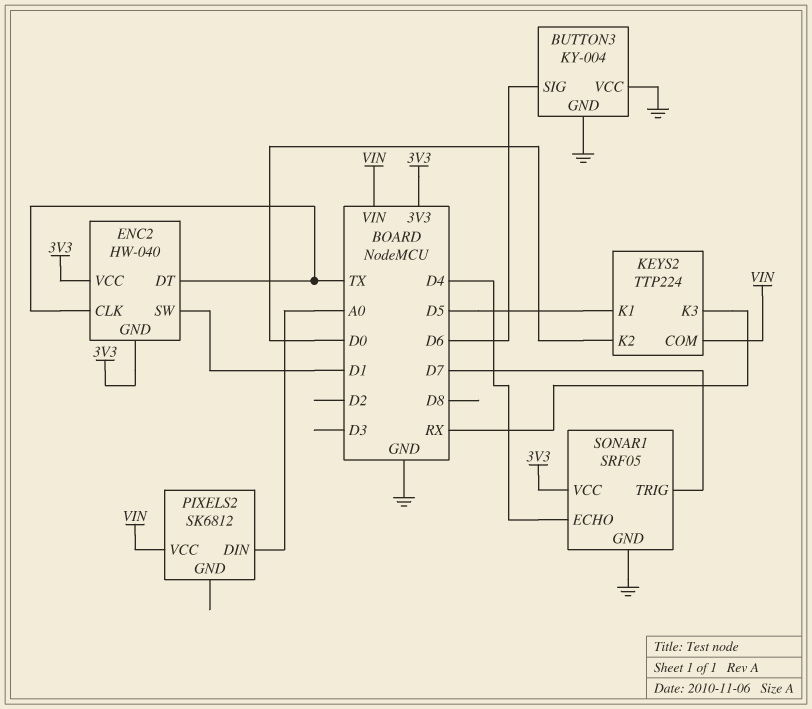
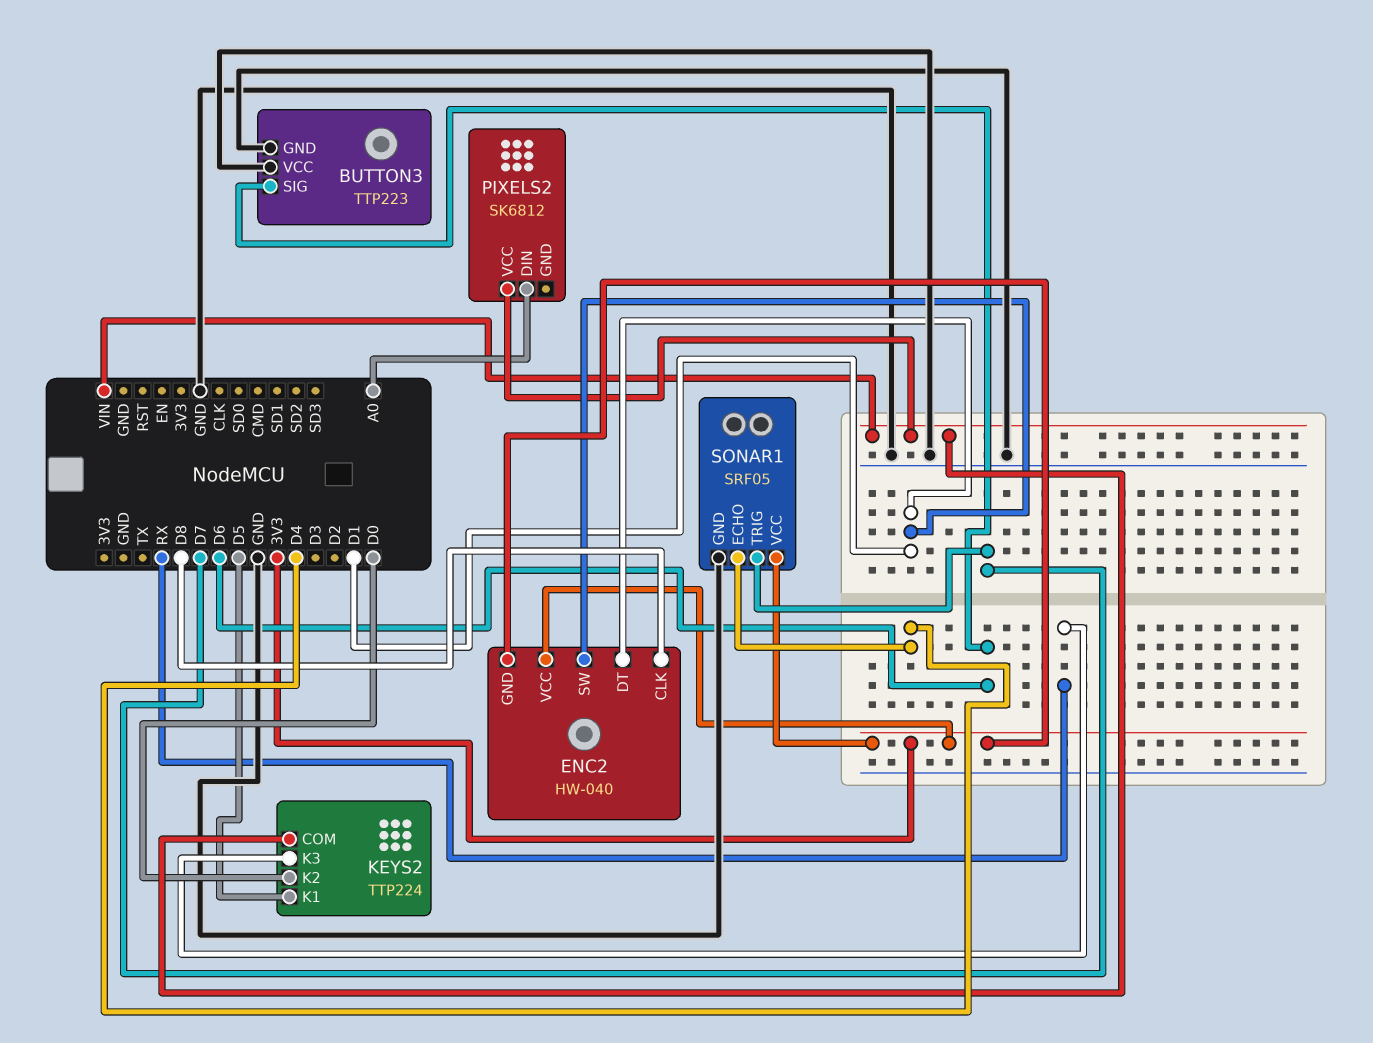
BUTTON3: KY-004 -> TTP223
ENC2 pin CLK: TX -> D8
ENC2 pin DT: TX -> D1

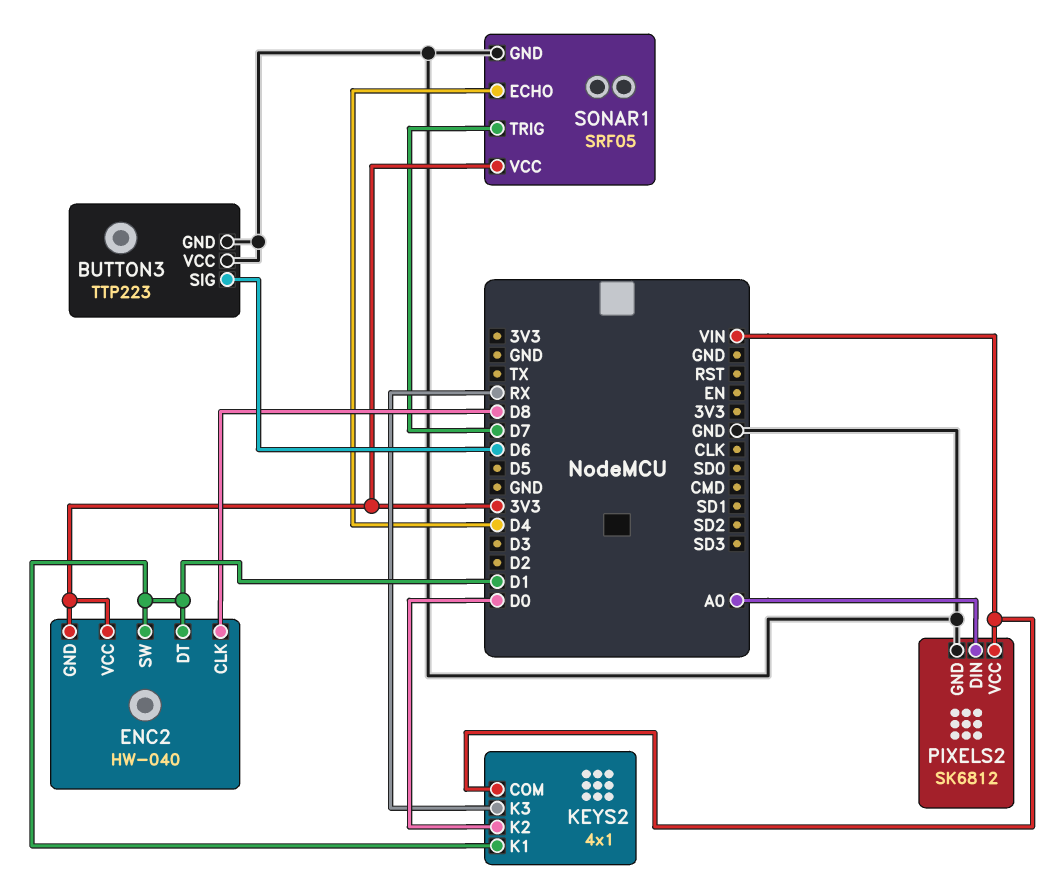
KEYS2: TTP224 -> 4x1
KEYS2 pin K1: D5 -> D1
PIXELS2 pin GND: none -> GND

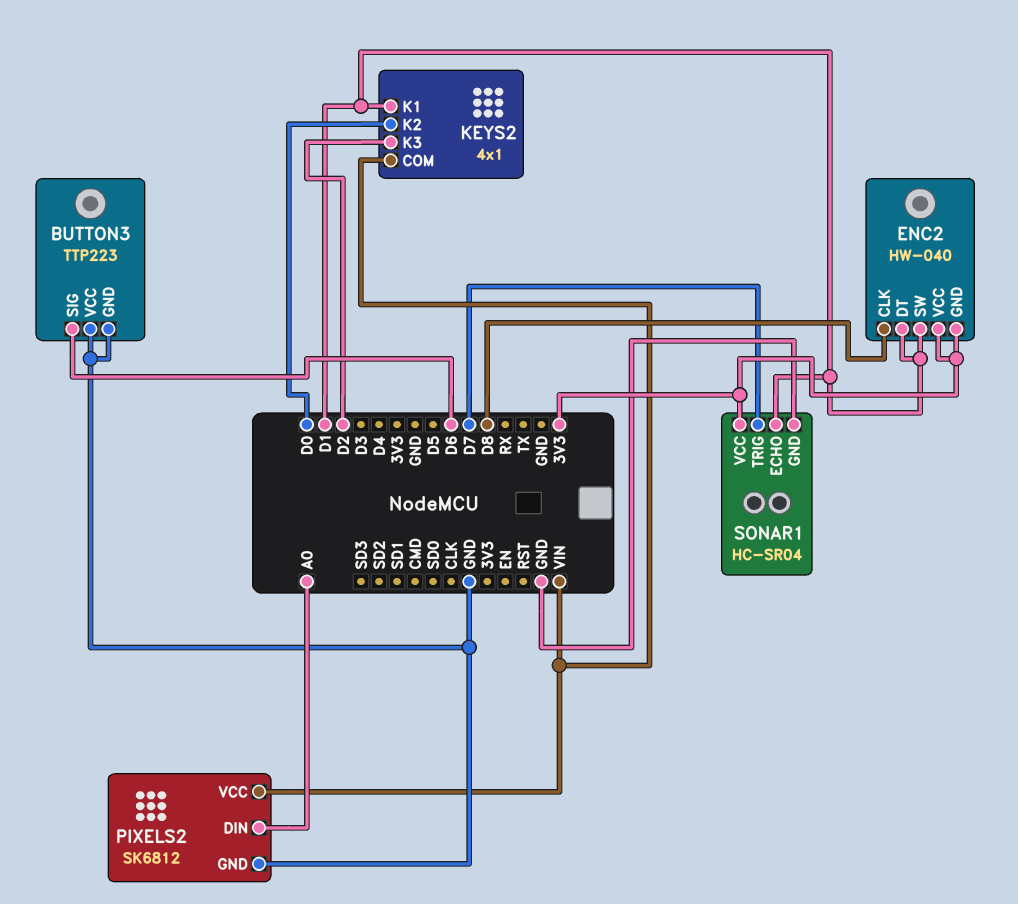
KEYS2 pin K3: RX -> D2
SONAR1: SRF05 -> HC-SR04
SONAR1 pin ECHO: D4 -> D1

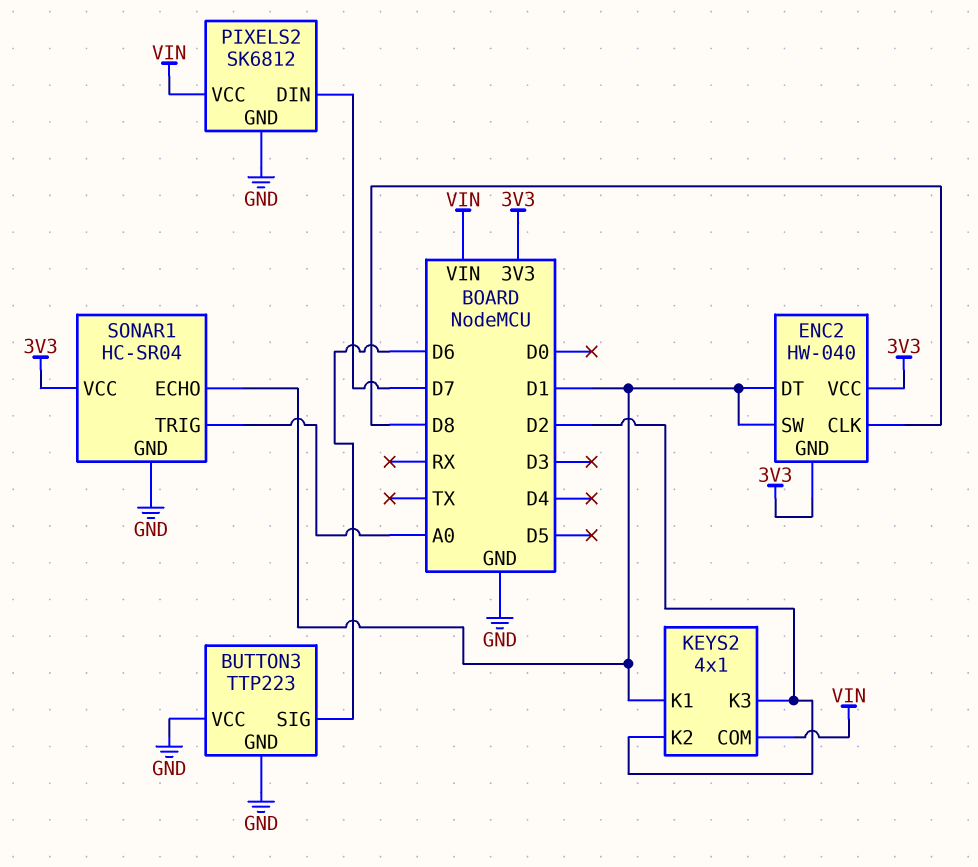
KEYS2 pin K2: D0 -> D2
PIXELS2 pin DIN: A0 -> D7
SONAR1 pin TRIG: D7 -> A0

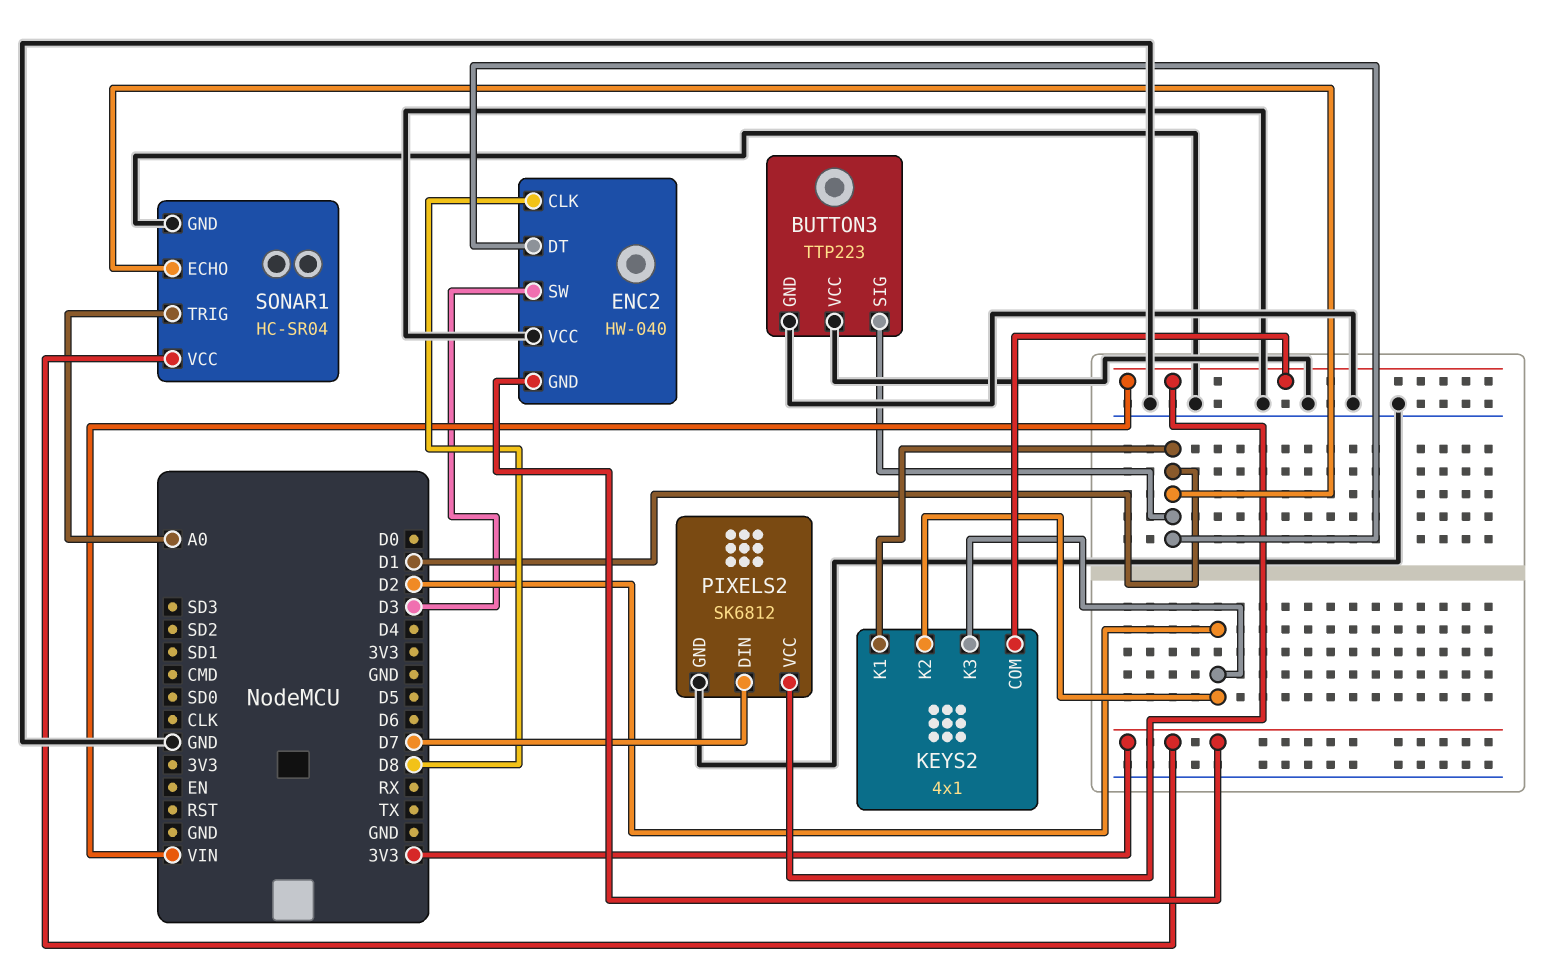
BUTTON3 pin SIG: D6 -> D1
ENC2 pin SW: D1 -> D3
ENC2 pin VCC: 3V3 -> GND

